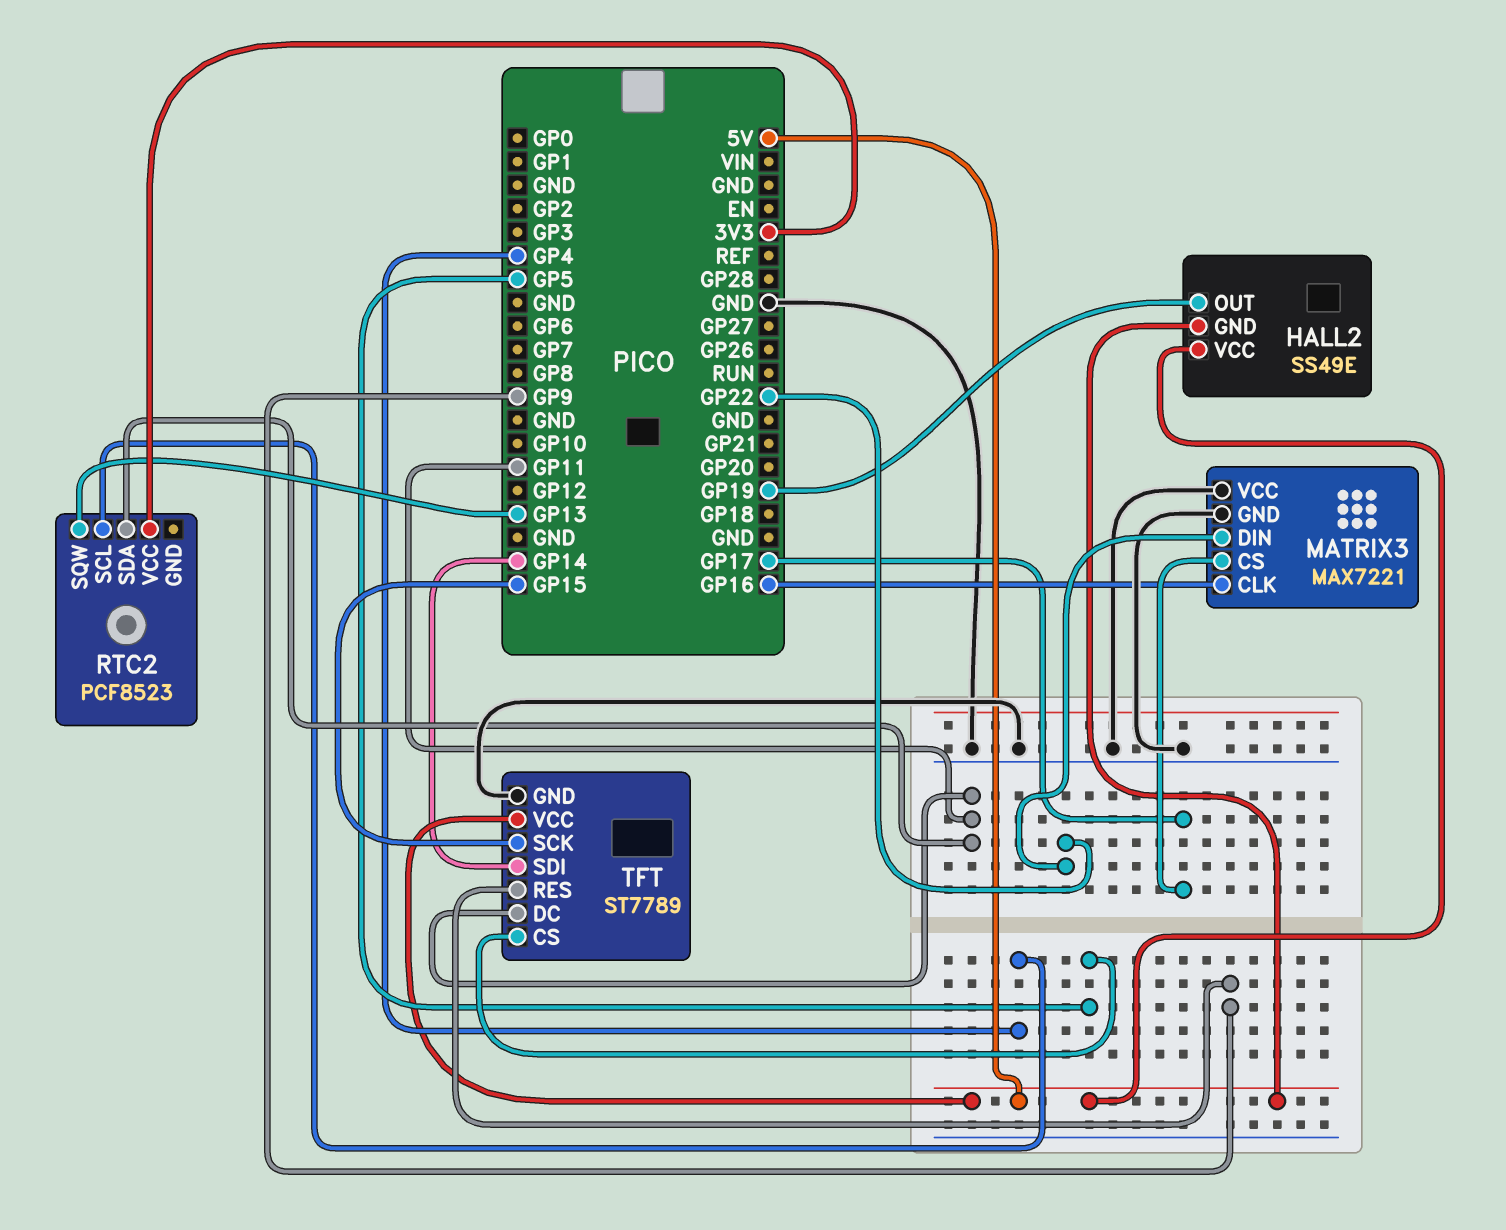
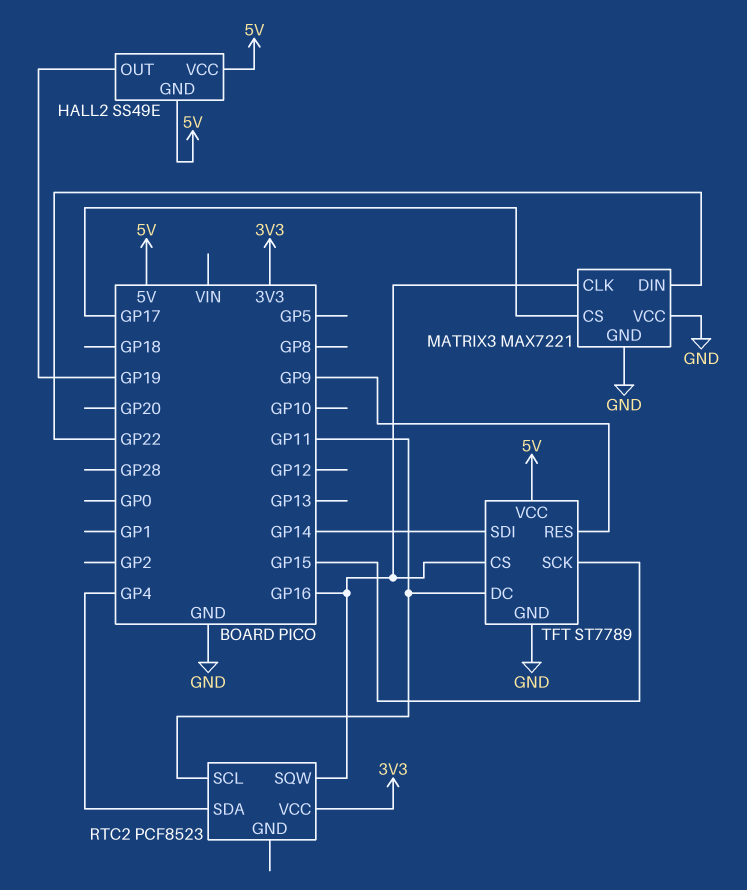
RTC2 pin SCL: GP4 -> GP11
RTC2 pin SDA: GP11 -> GP4
RTC2 pin SQW: GP13 -> GP16
TFT pin CS: GP5 -> GP16

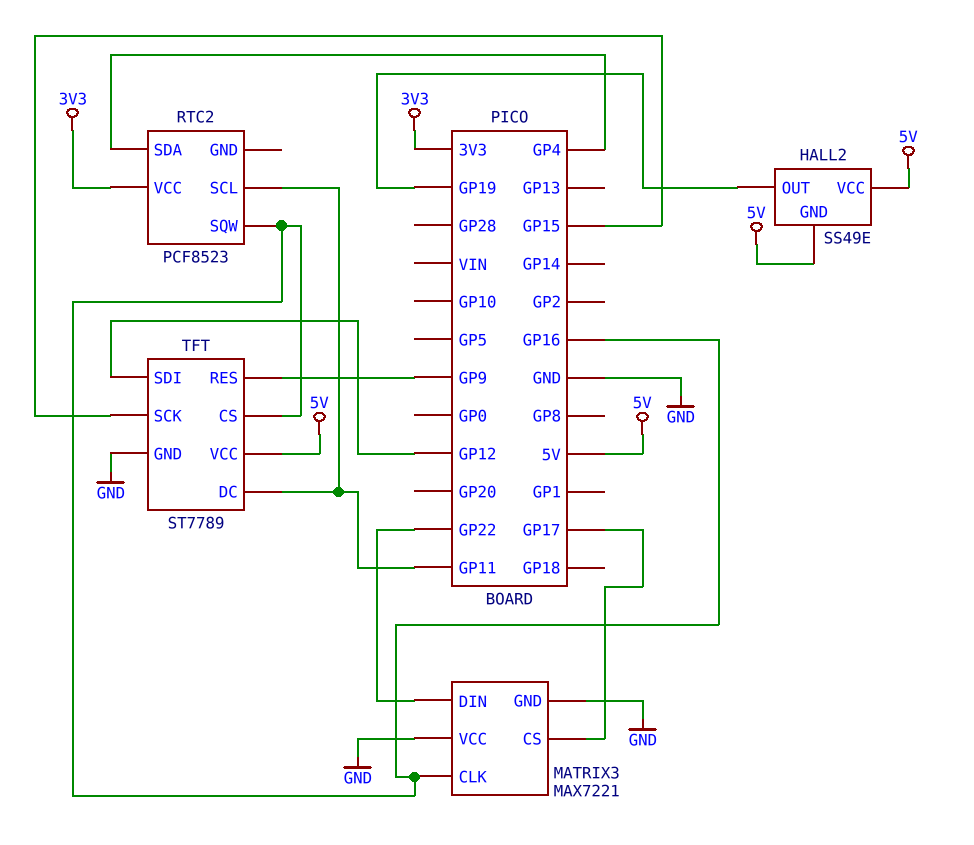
TFT pin SDI: GP14 -> GP12

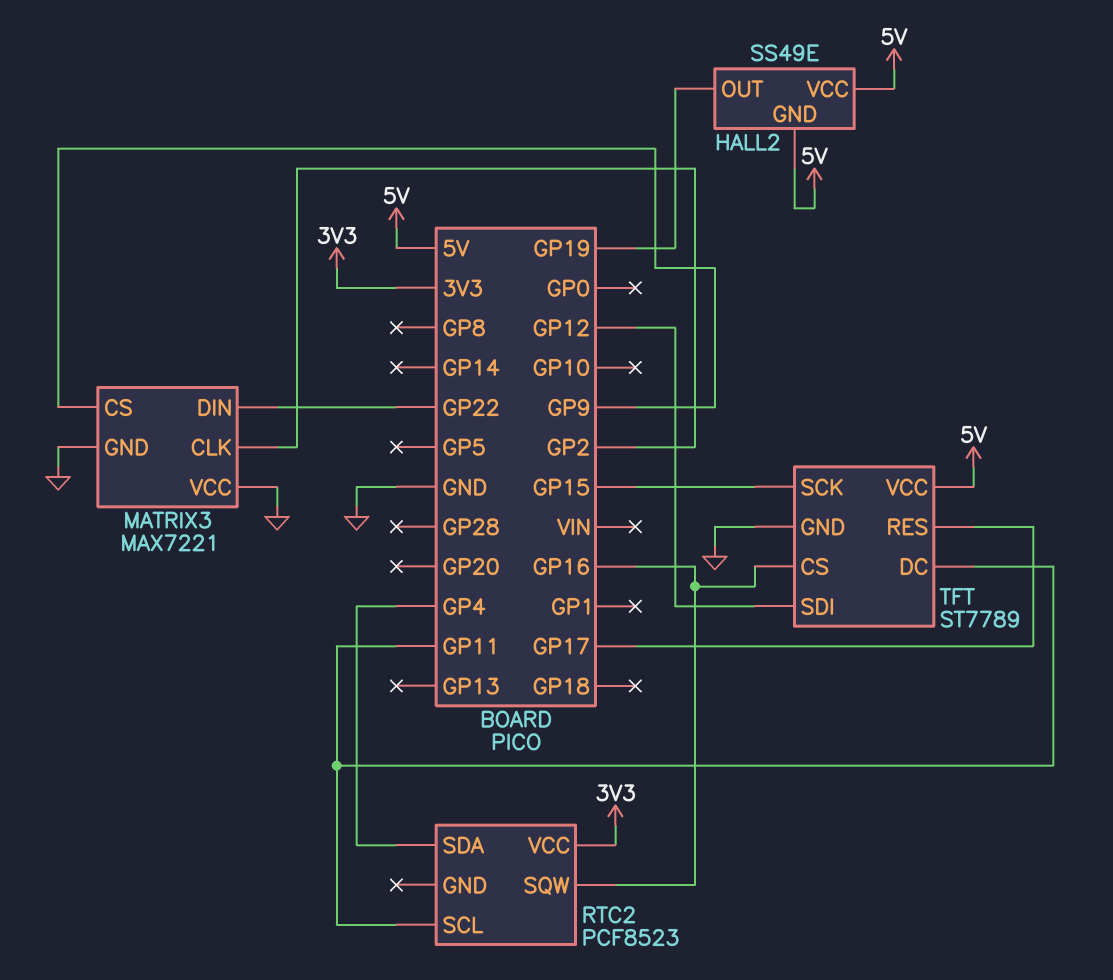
MATRIX3 pin CLK: GP16 -> GP2
MATRIX3 pin CS: GP17 -> GP9
TFT pin RES: GP9 -> GP17

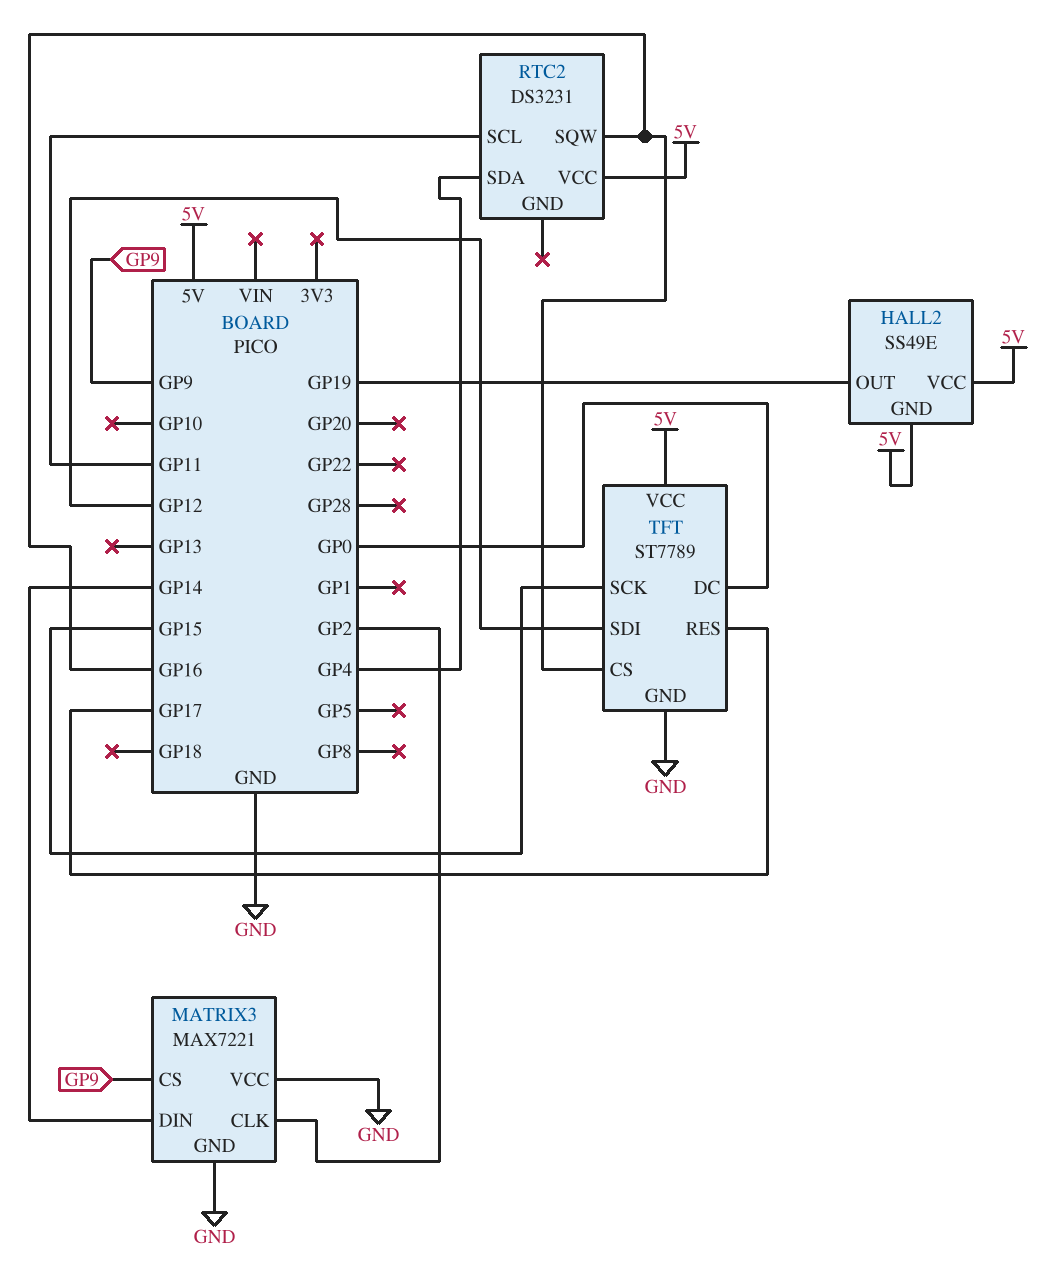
MATRIX3 pin DIN: GP22 -> GP14
RTC2: PCF8523 -> DS3231
RTC2 pin VCC: 3V3 -> 5V
TFT pin DC: GP11 -> GP0

